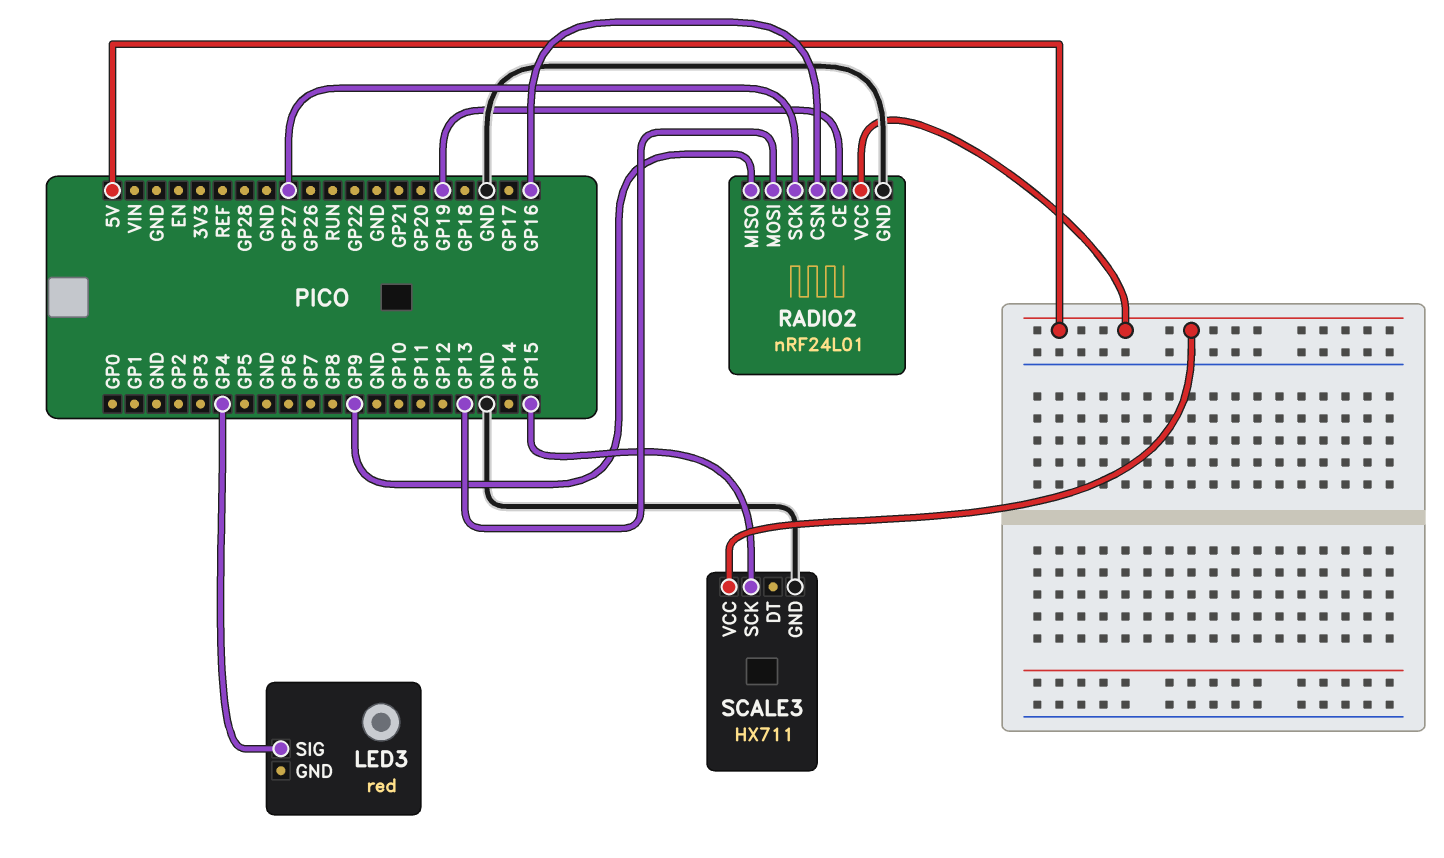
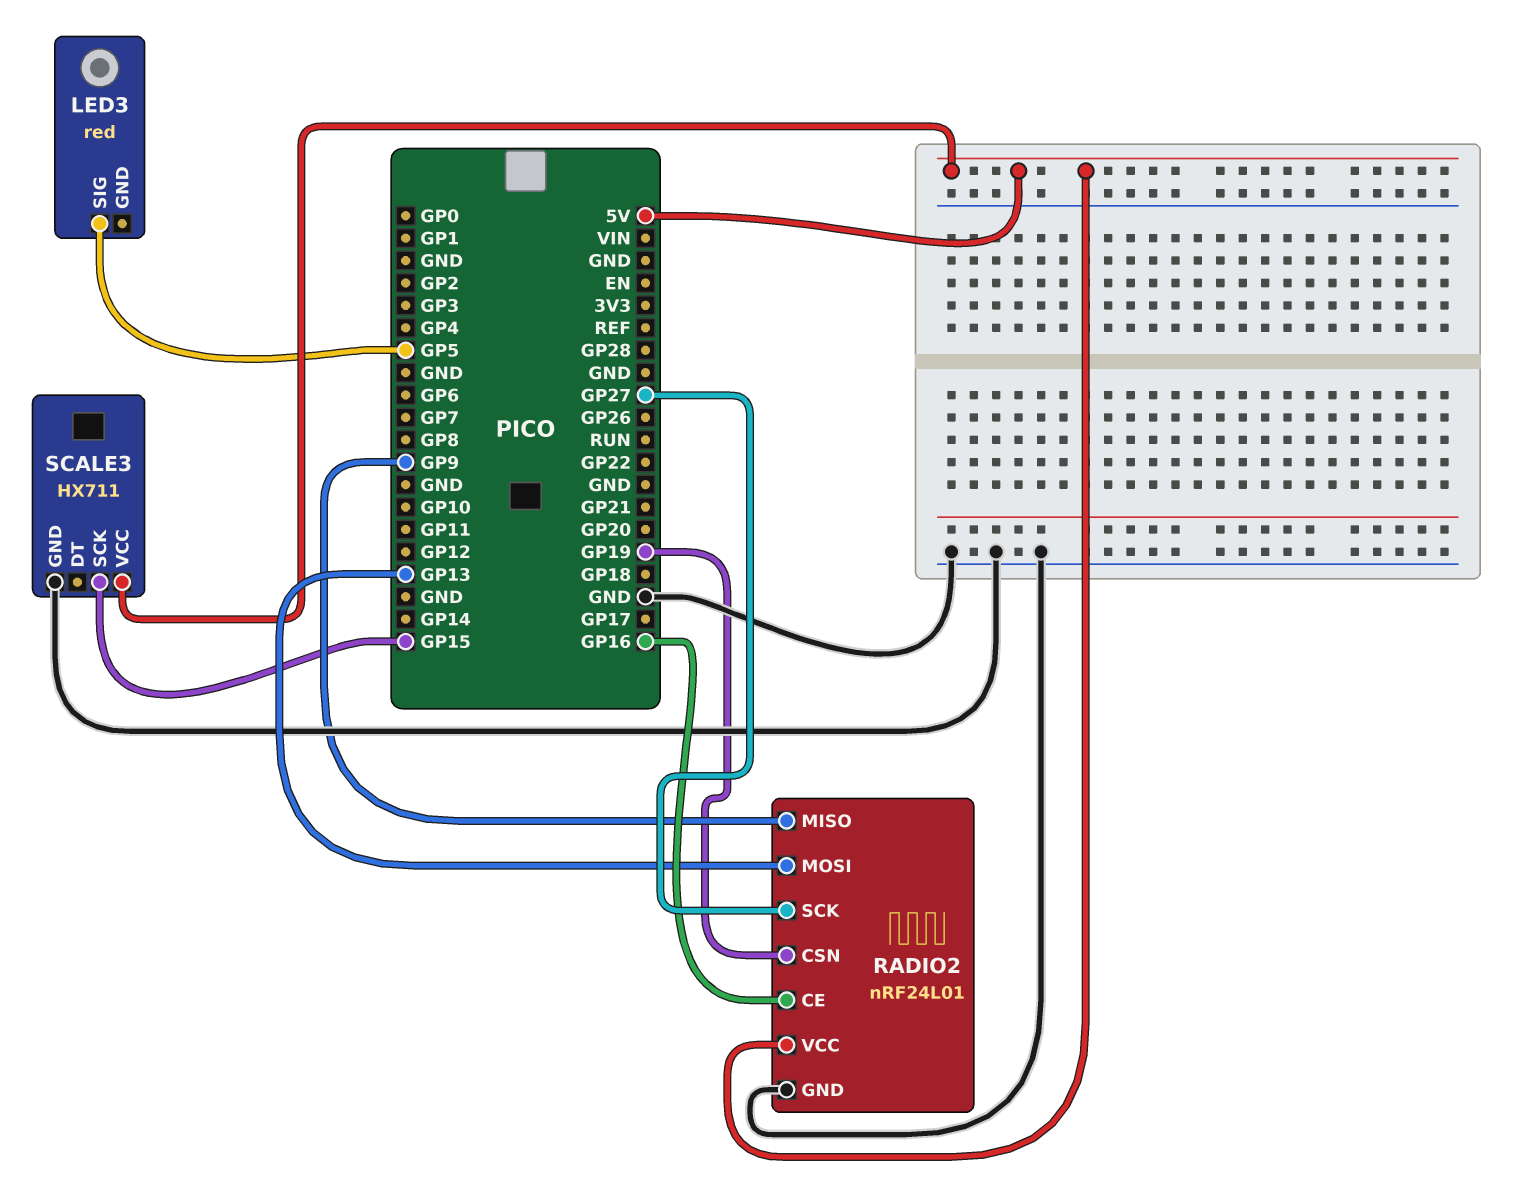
LED3 pin SIG: GP4 -> GP5
RADIO2 pin CE: GP19 -> GP16
RADIO2 pin CSN: GP16 -> GP19

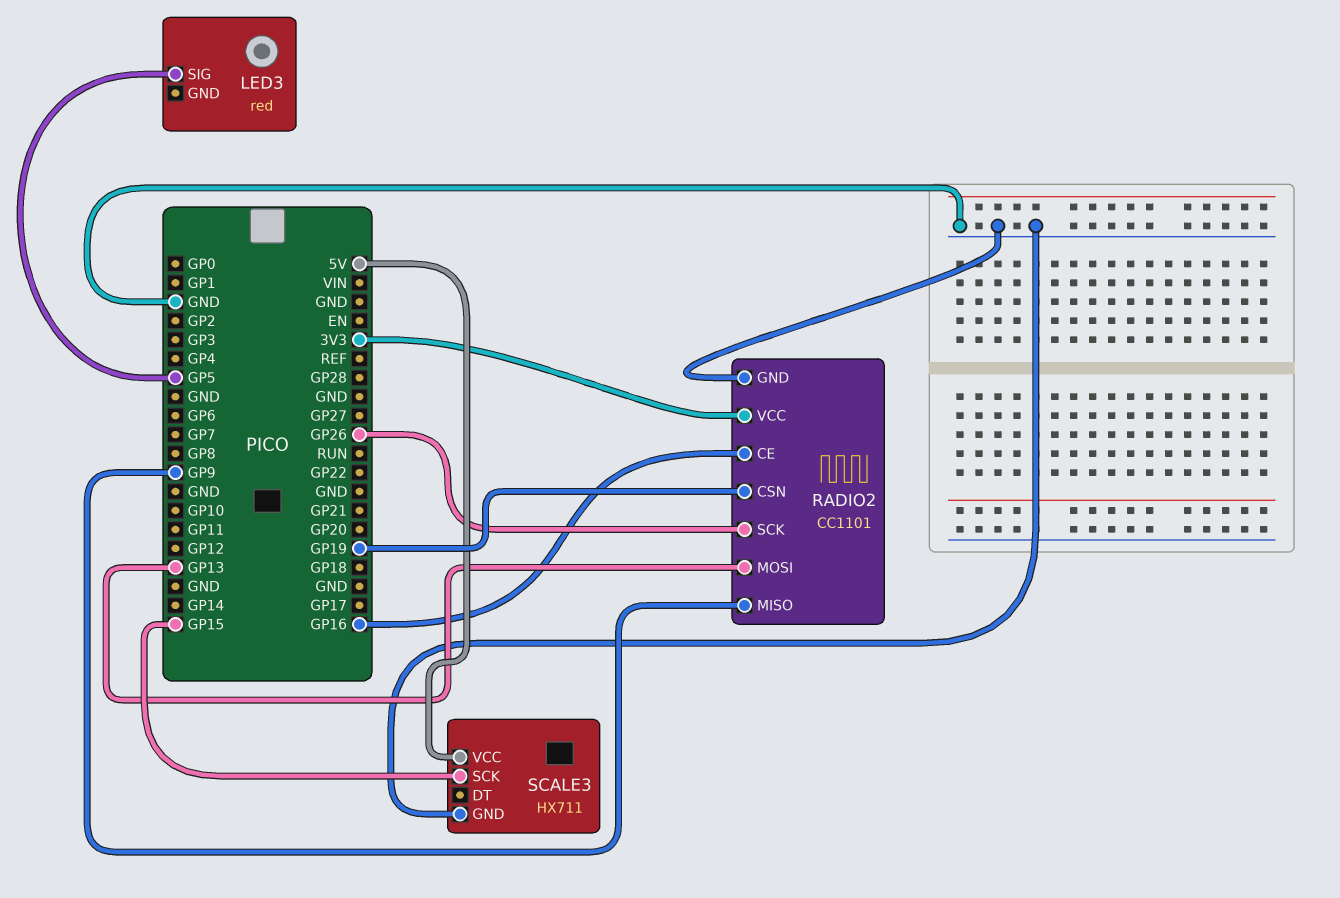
RADIO2: nRF24L01 -> CC1101
RADIO2 pin SCK: GP27 -> GP26
RADIO2 pin VCC: 5V -> 3V3

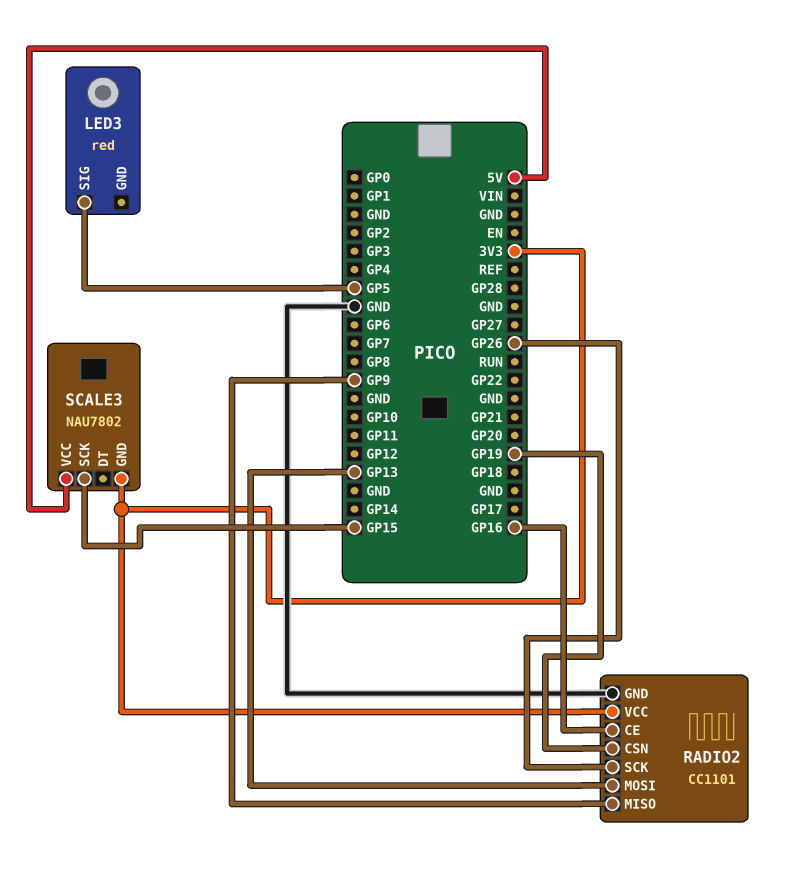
SCALE3: HX711 -> NAU7802
SCALE3 pin GND: GND -> 3V3

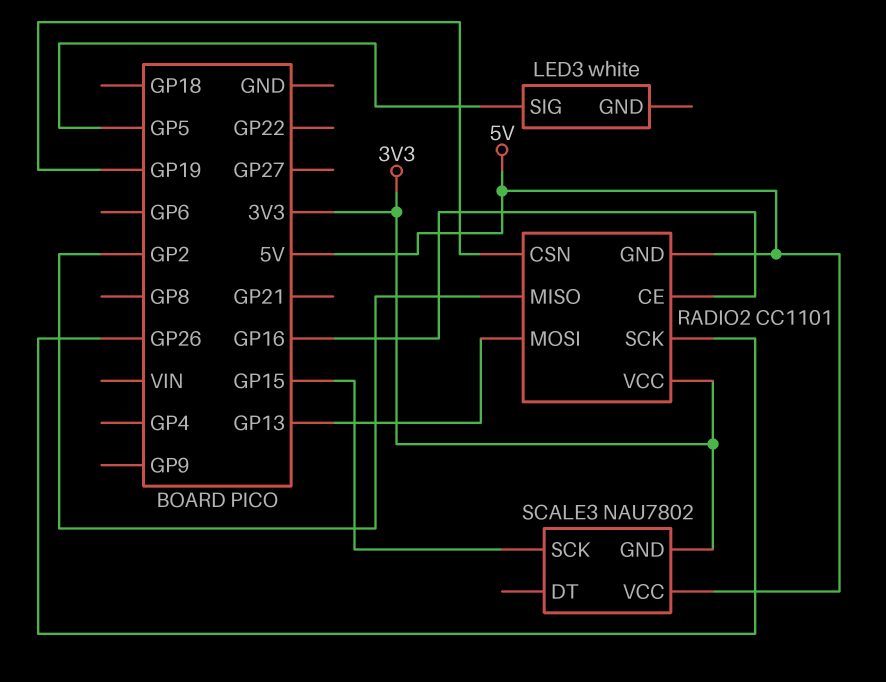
LED3: red -> white
RADIO2 pin GND: GND -> 5V
RADIO2 pin MISO: GP9 -> GP2

